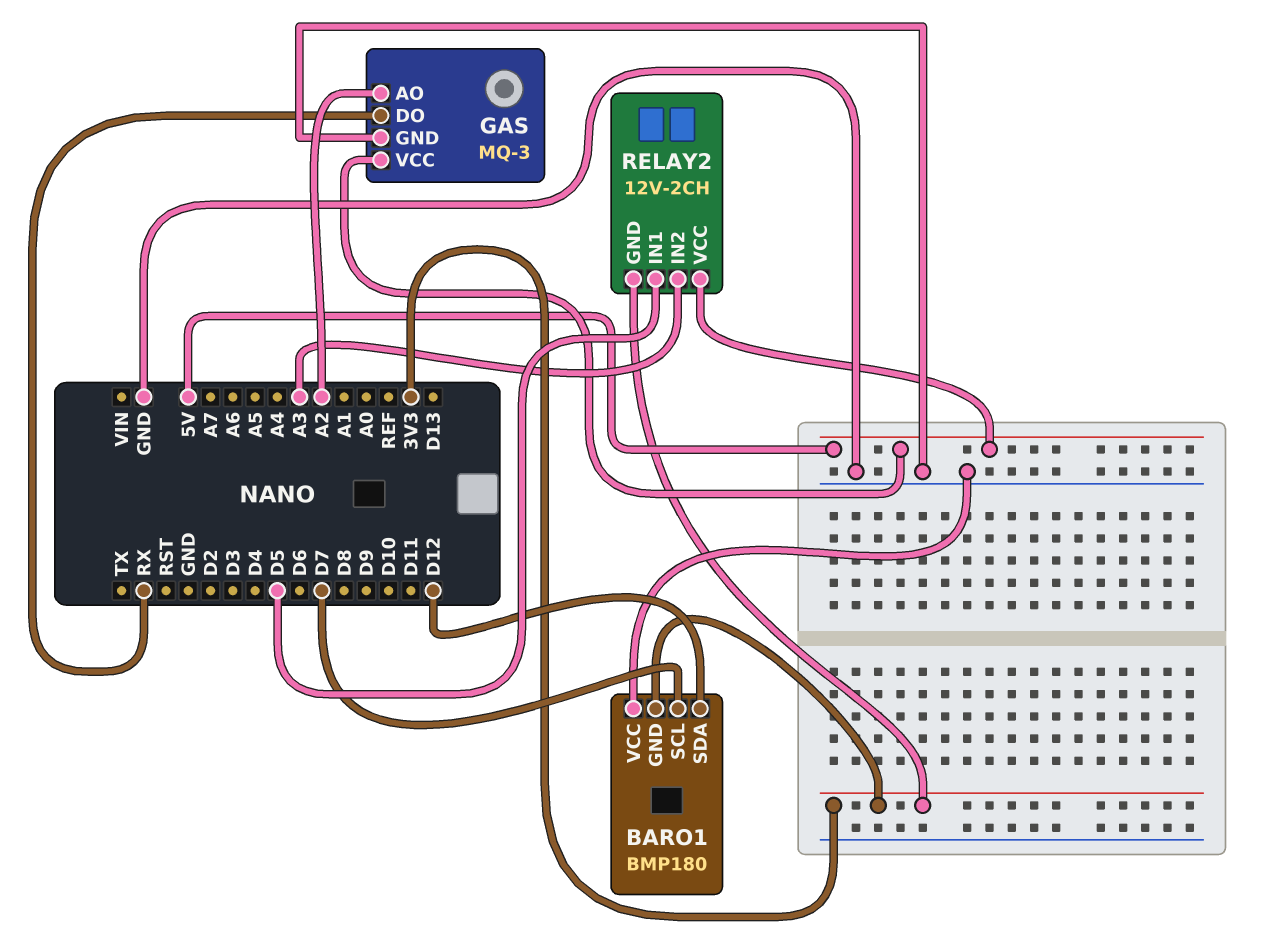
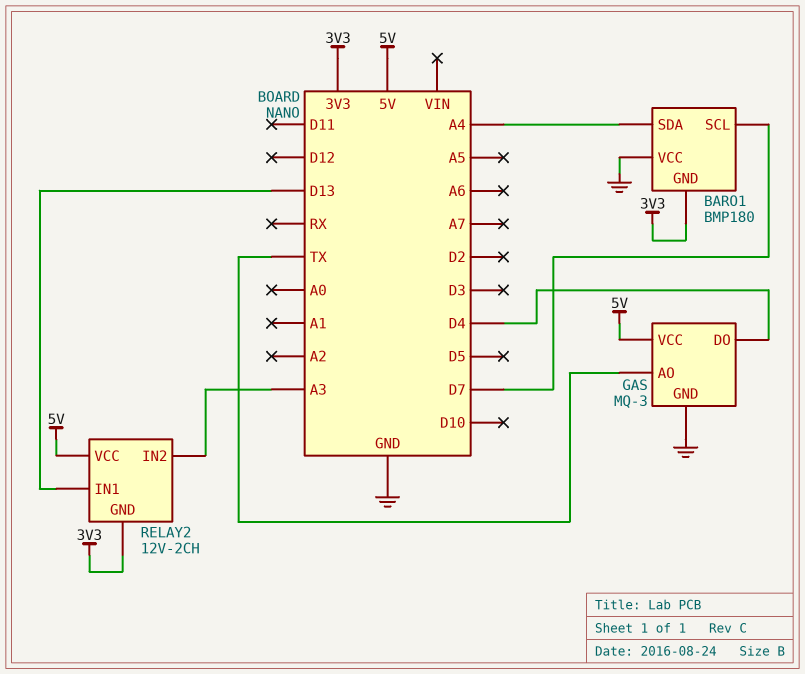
BARO1 pin SDA: D12 -> A4
GAS pin AO: A2 -> TX
GAS pin DO: RX -> D4
RELAY2 pin IN1: D5 -> D13

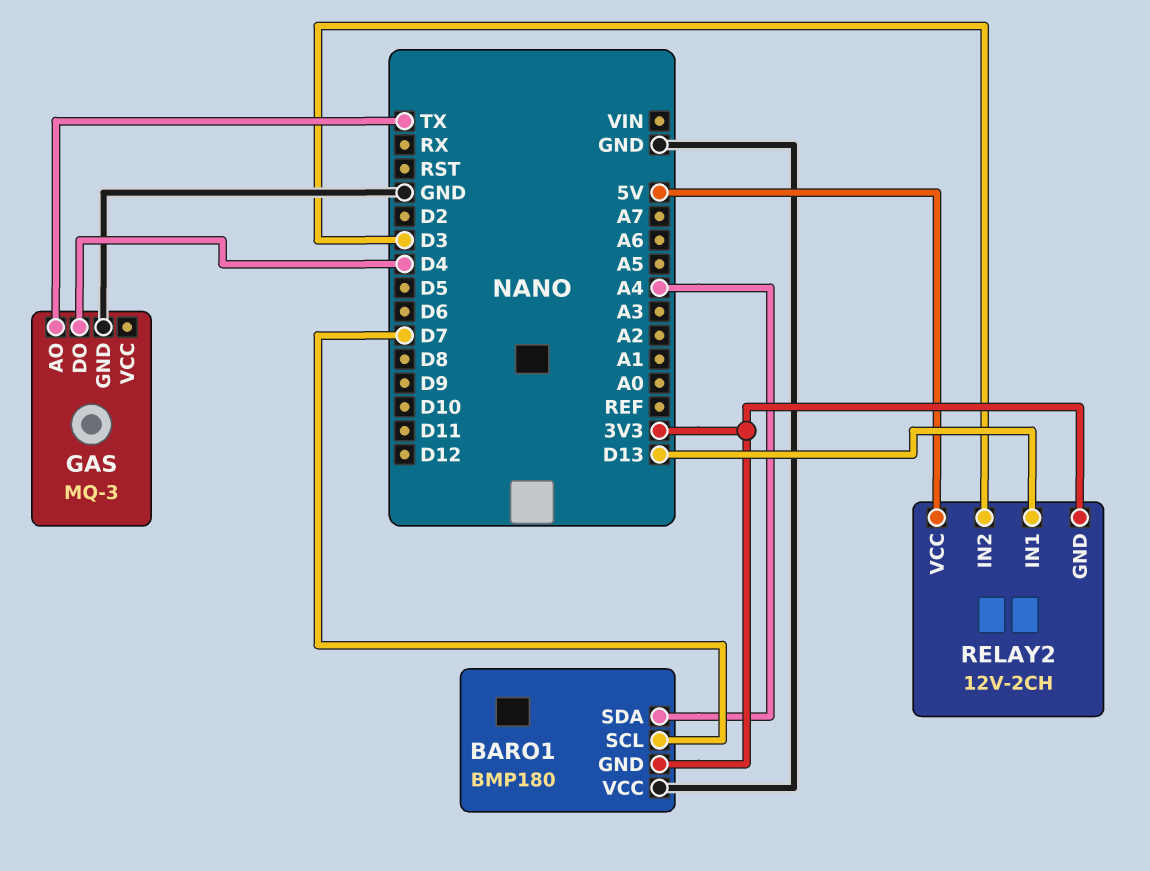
GAS pin VCC: 5V -> none
RELAY2 pin IN2: A3 -> D3

